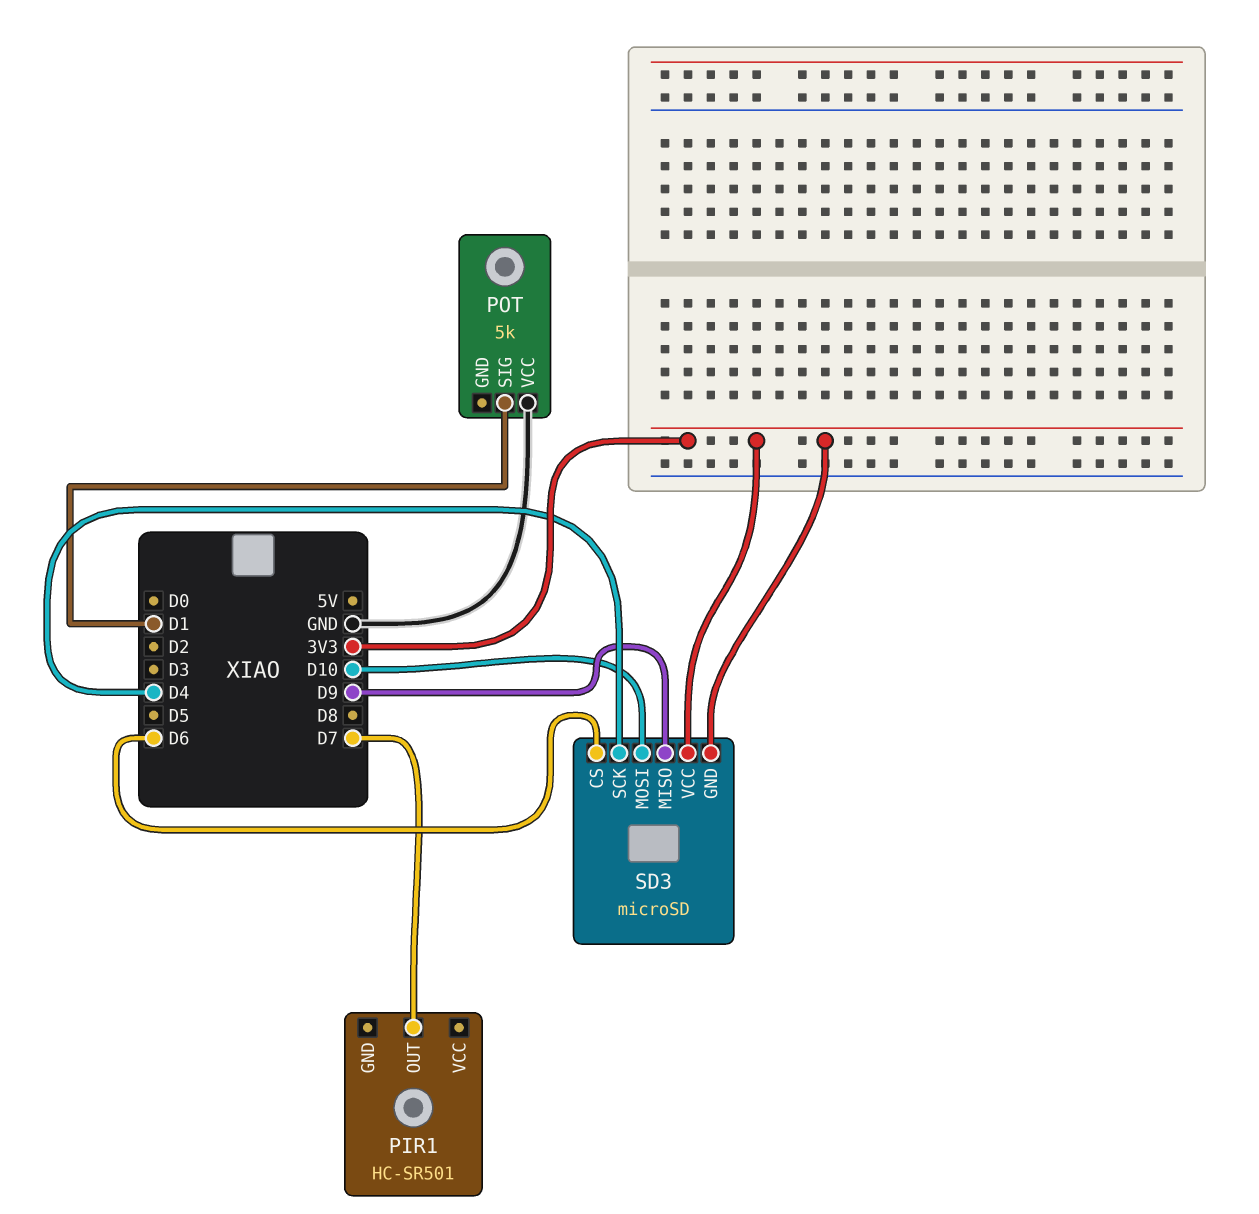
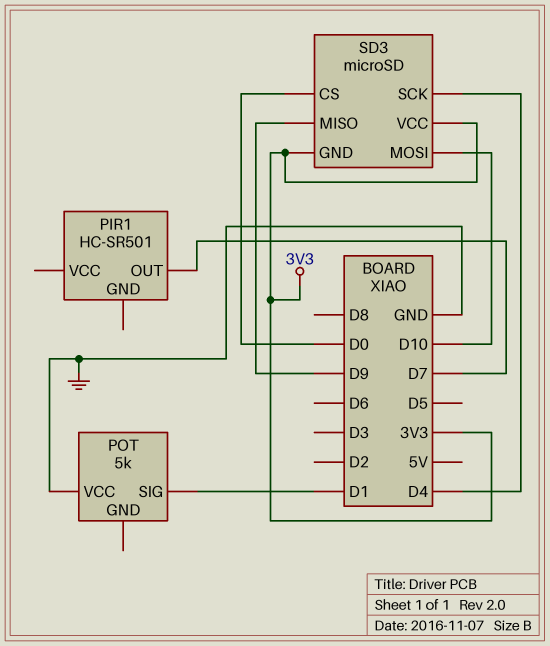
SD3 pin CS: D6 -> D0

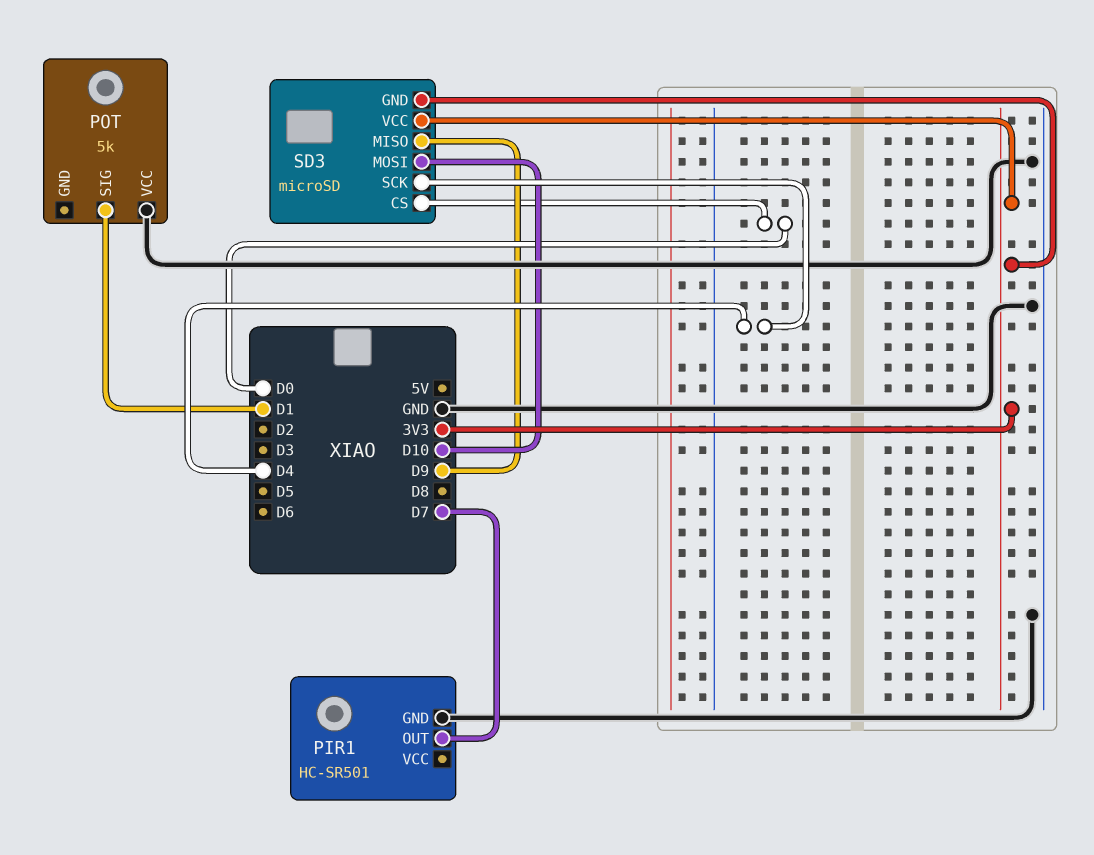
PIR1 pin GND: none -> GND

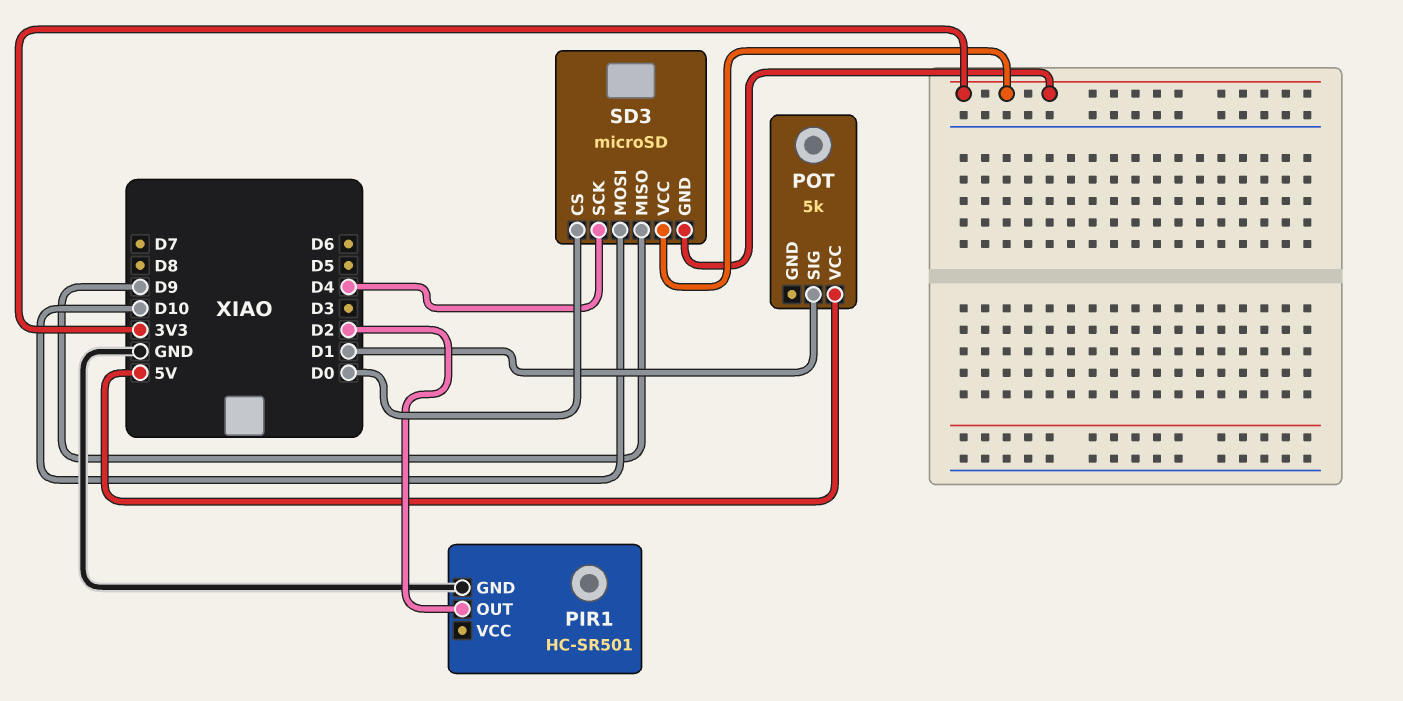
PIR1 pin OUT: D7 -> D2
POT pin VCC: GND -> 5V

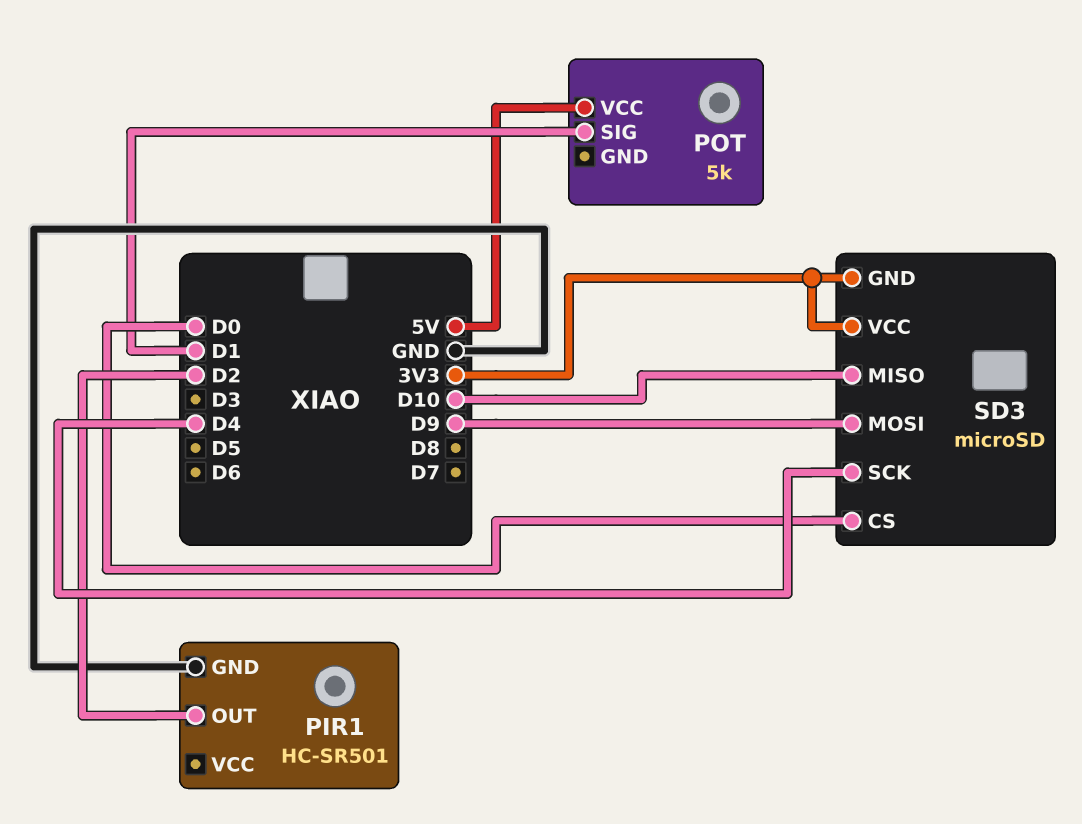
SD3 pin MISO: D9 -> D10
SD3 pin MOSI: D10 -> D9

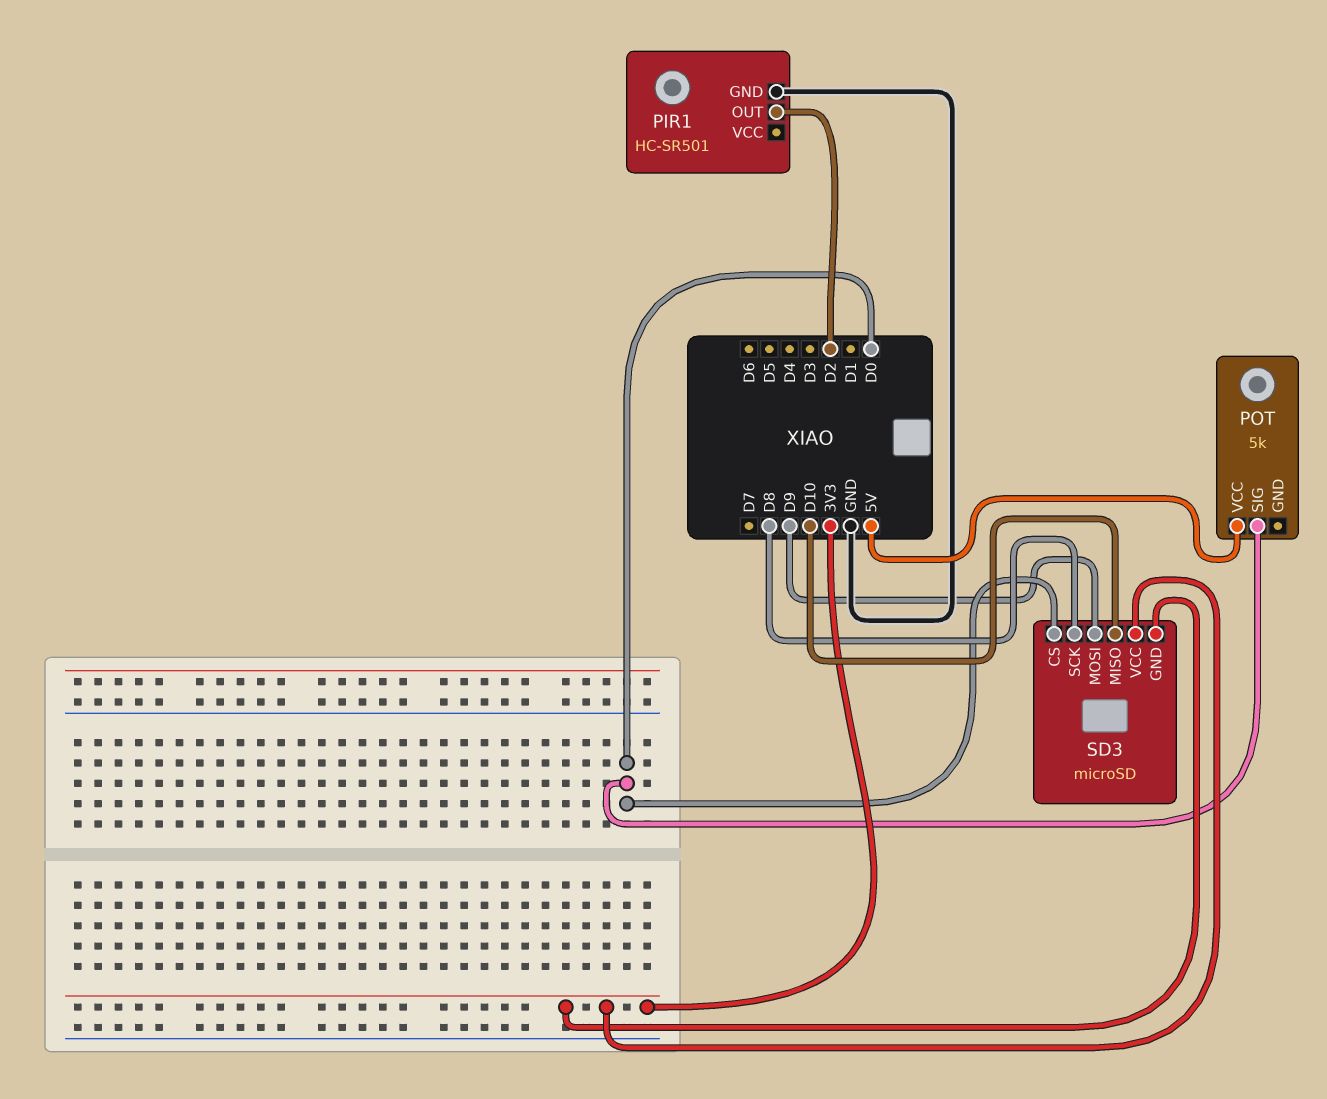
POT pin SIG: D1 -> D0
SD3 pin SCK: D4 -> D8

